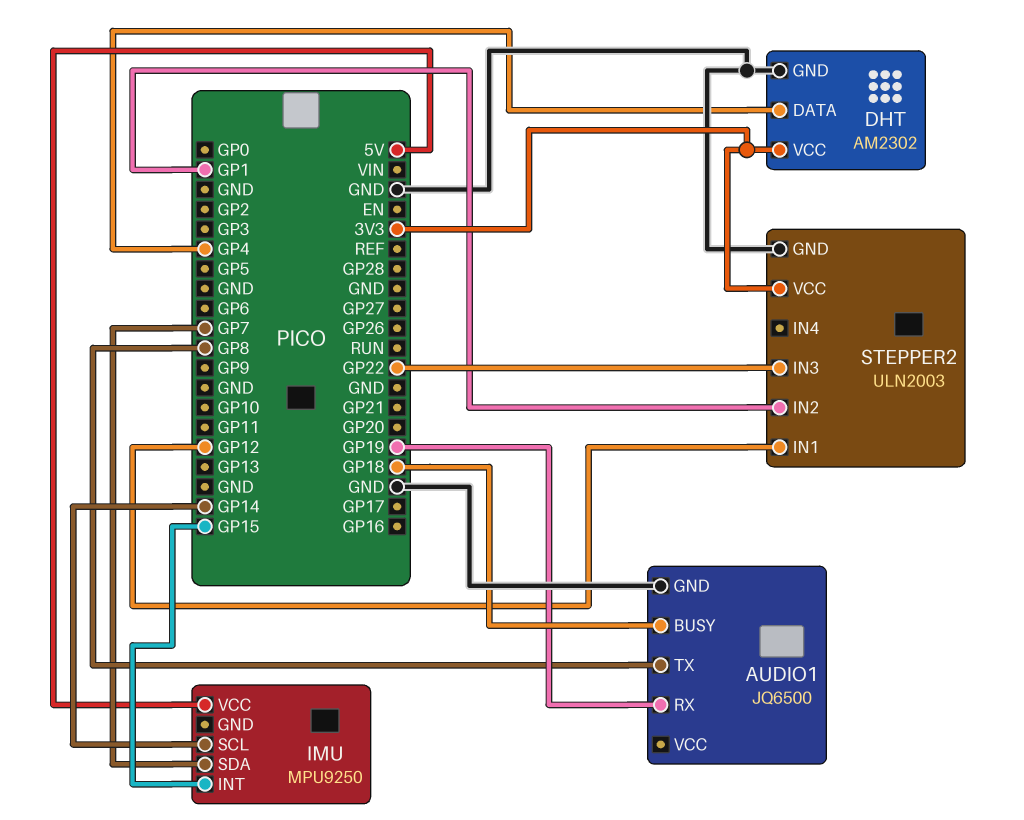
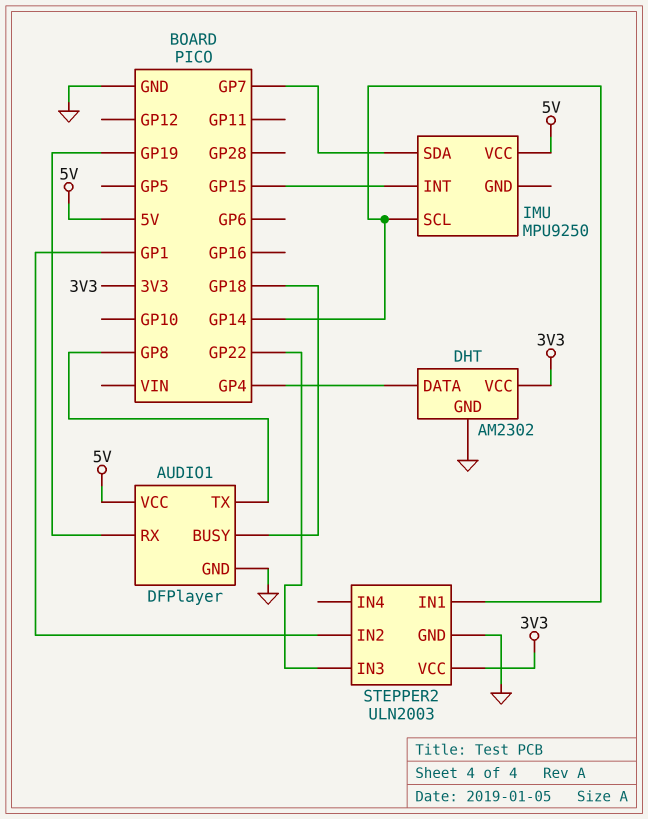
AUDIO1: JQ6500 -> DFPlayer
AUDIO1 pin VCC: none -> 5V
STEPPER2 pin IN1: GP12 -> GP14

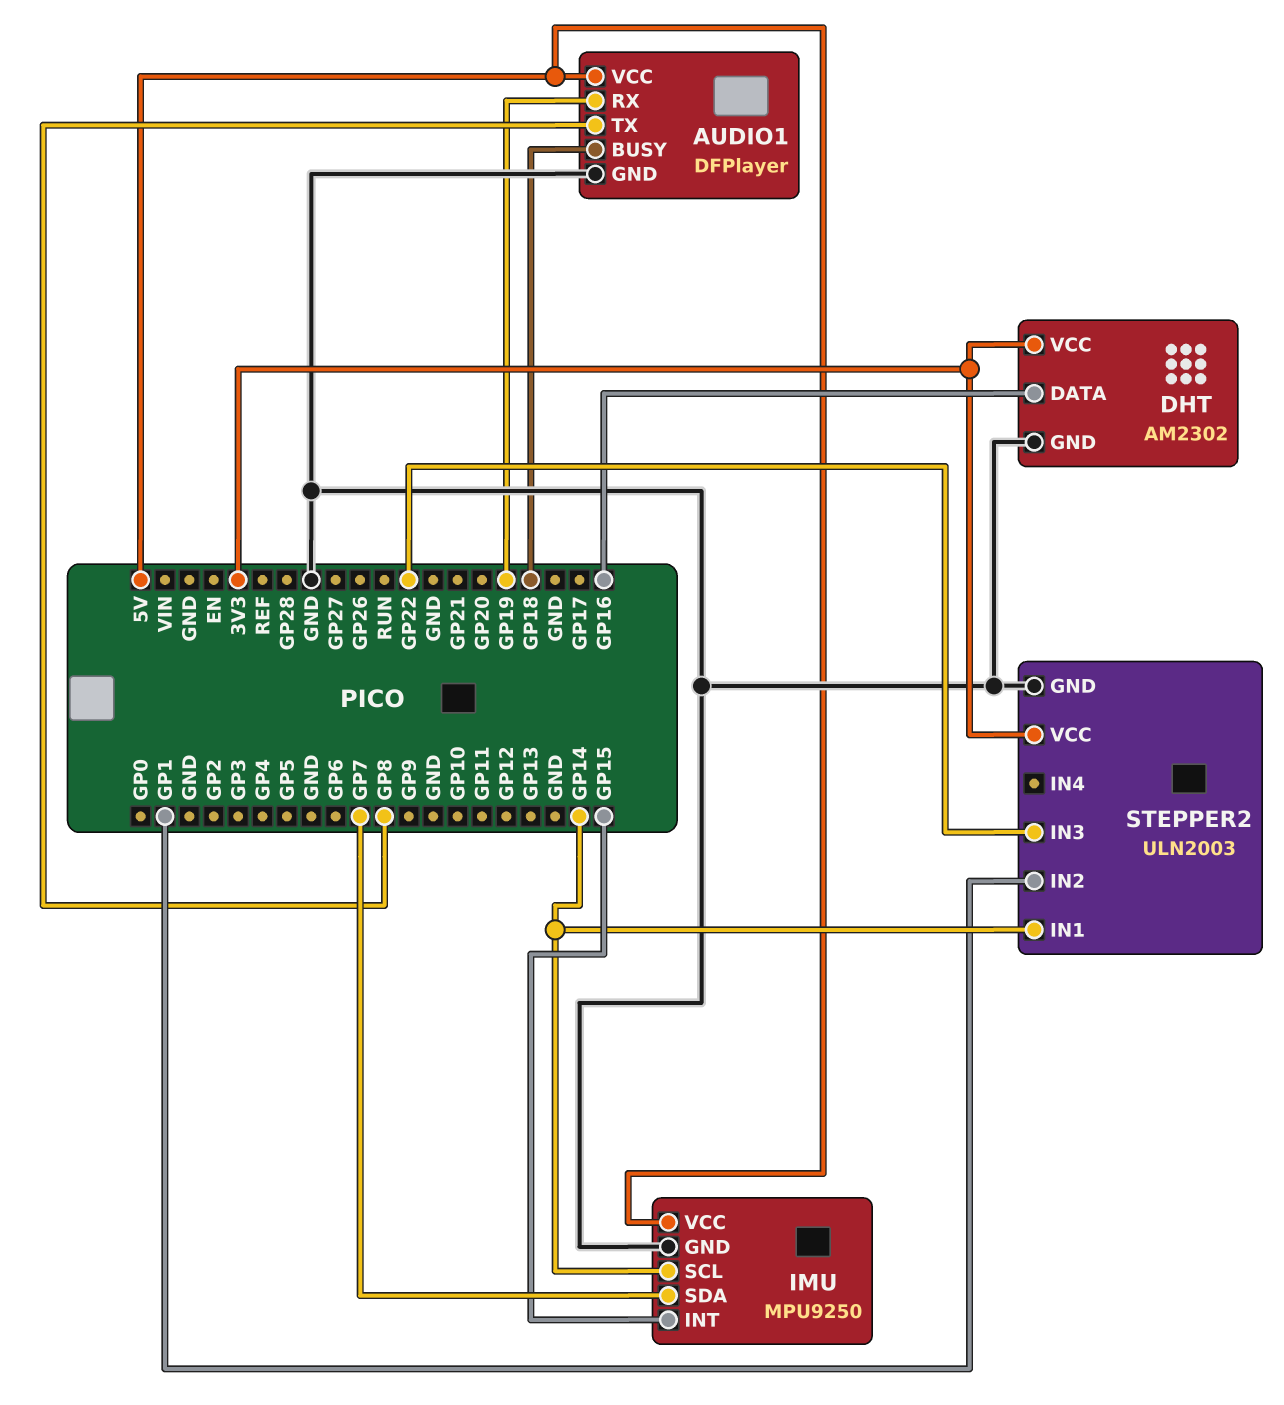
DHT pin DATA: GP4 -> GP16
IMU pin GND: none -> GND

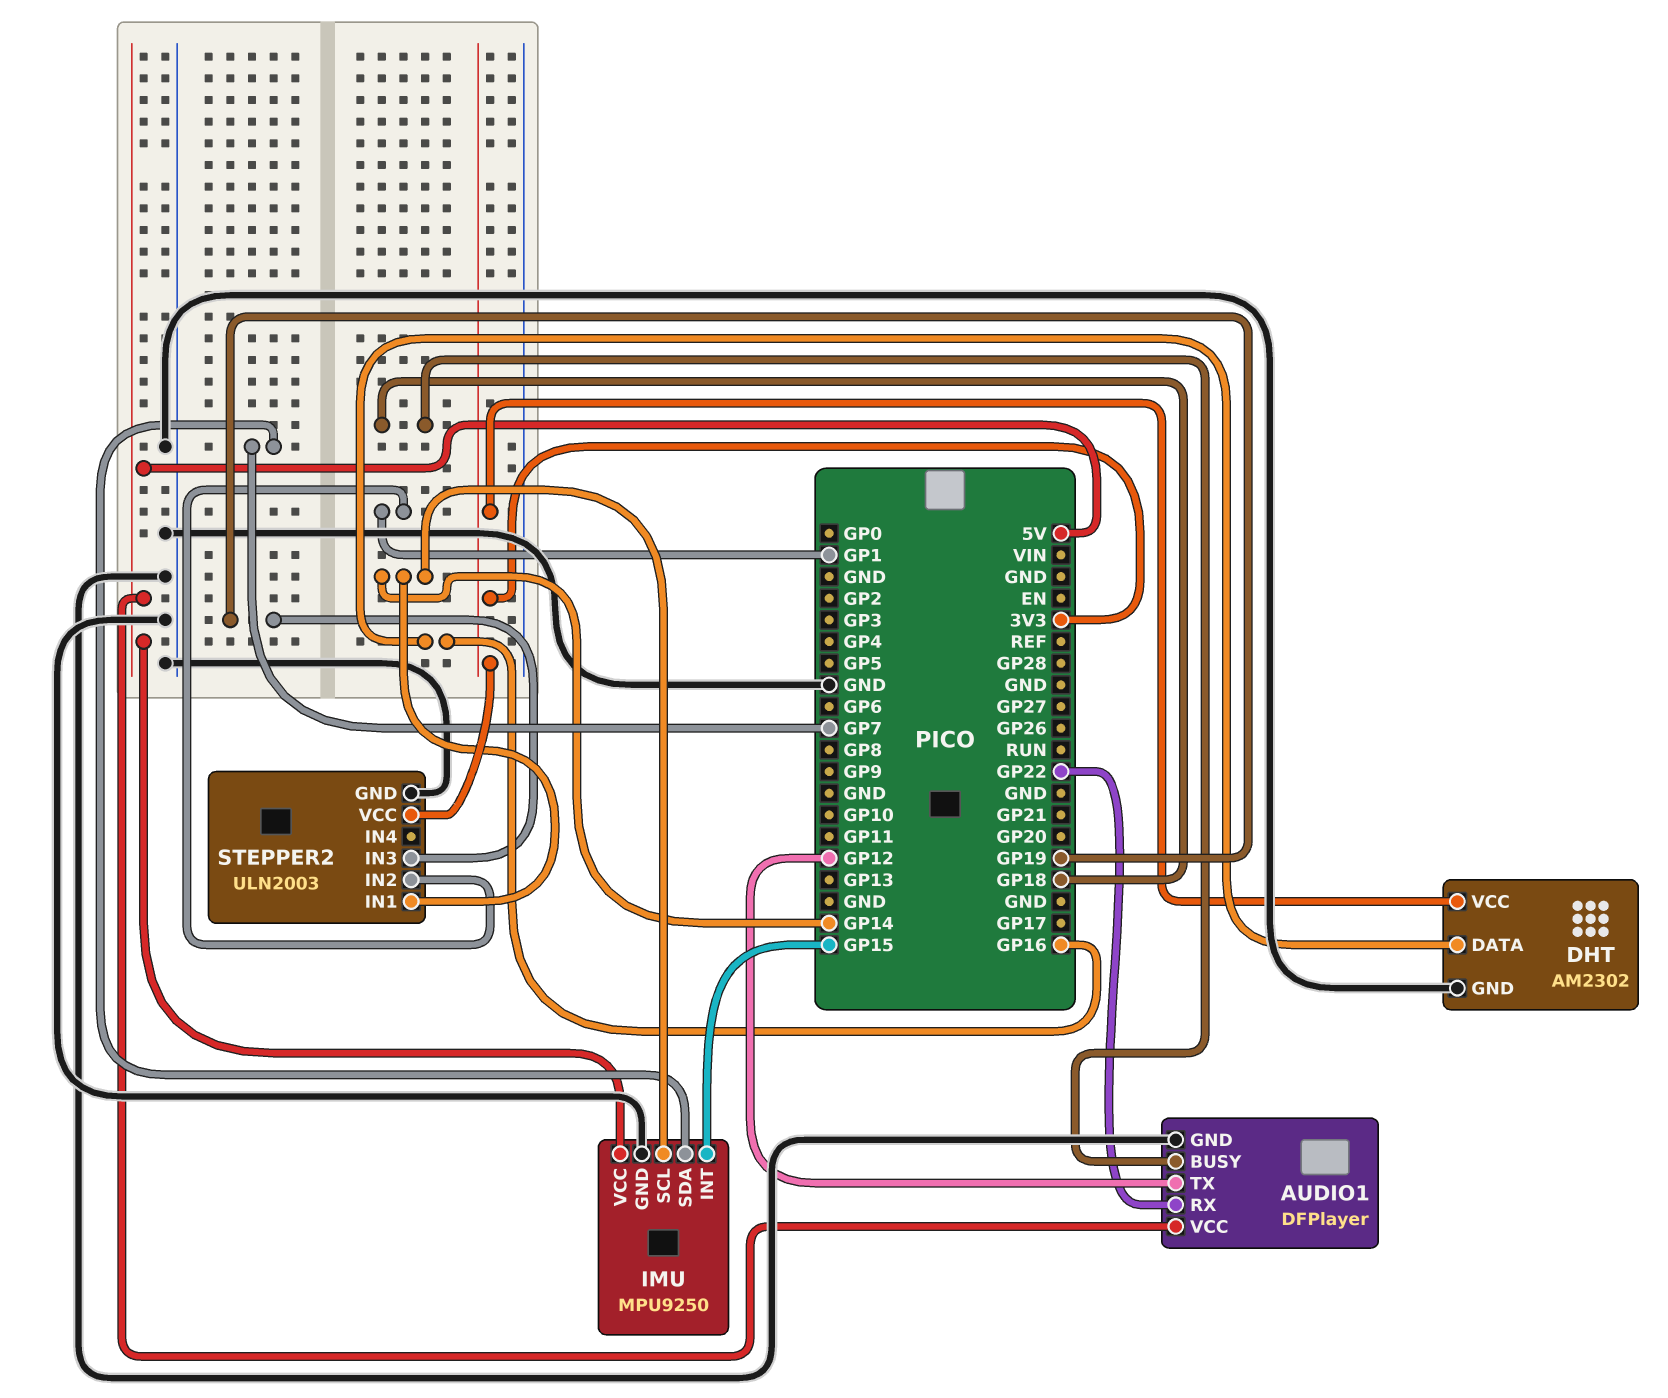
AUDIO1 pin RX: GP19 -> GP22
AUDIO1 pin TX: GP8 -> GP12
STEPPER2 pin IN3: GP22 -> GP19

